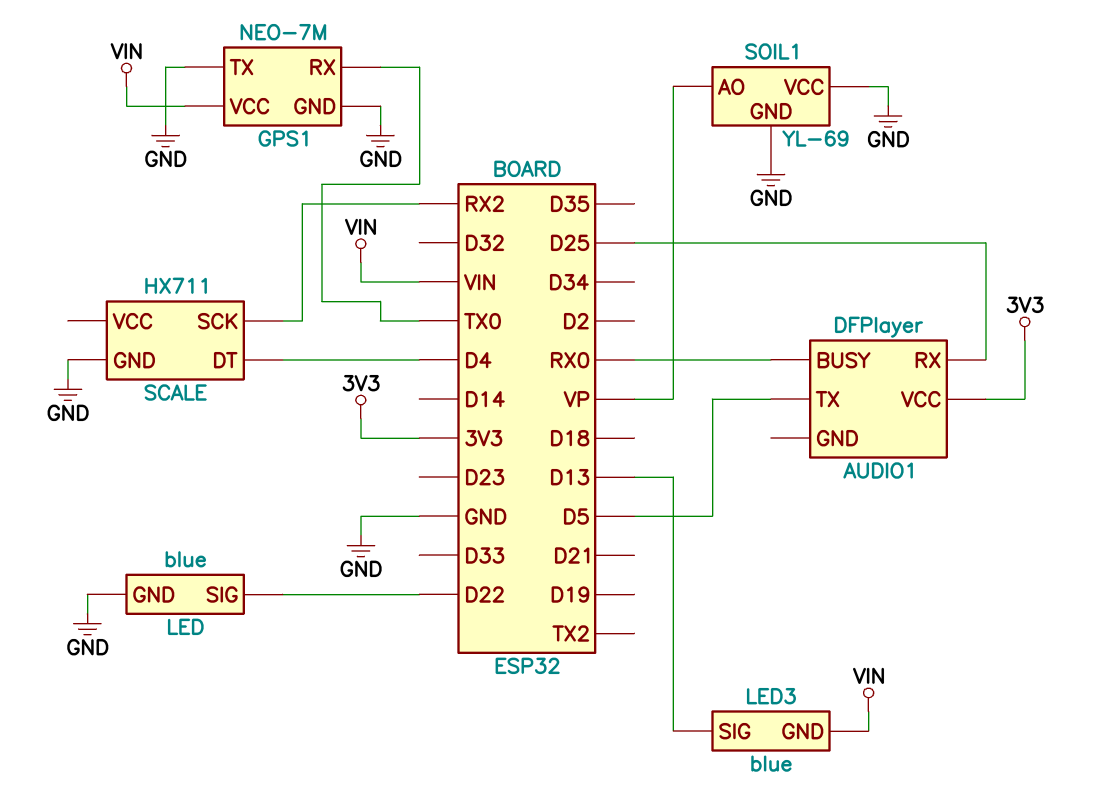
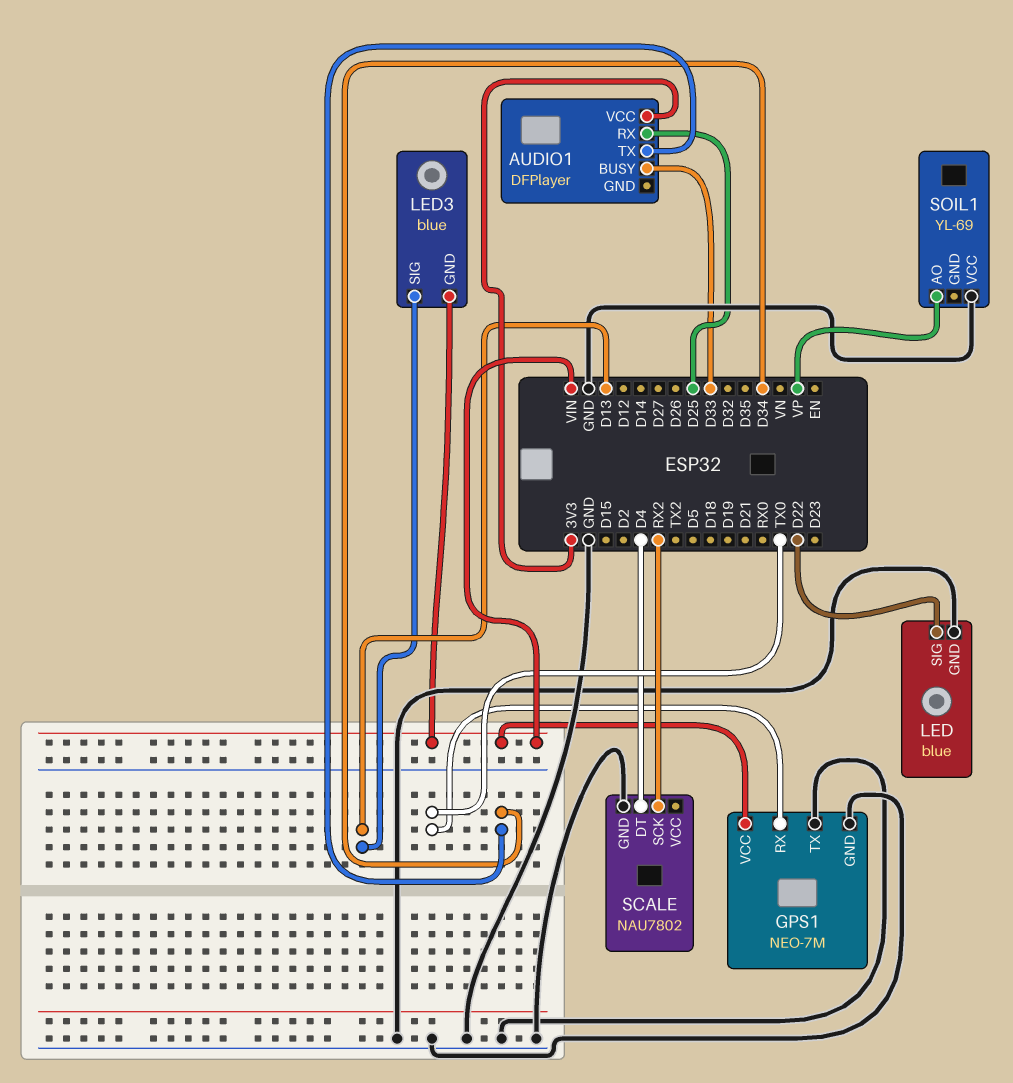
AUDIO1 pin BUSY: RX0 -> D33
AUDIO1 pin TX: D5 -> D34
SCALE: HX711 -> NAU7802
SOIL1 pin GND: GND -> none

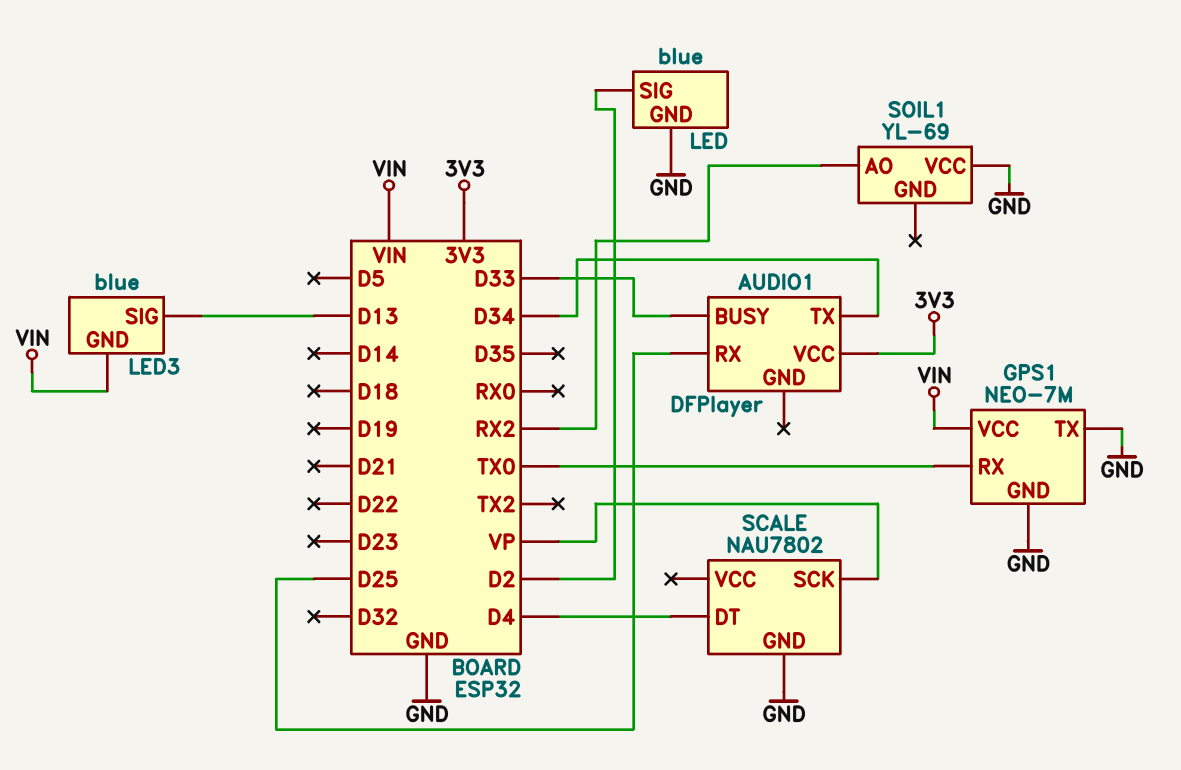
LED pin SIG: D22 -> D2
SCALE pin SCK: RX2 -> VP
SOIL1 pin AO: VP -> RX2

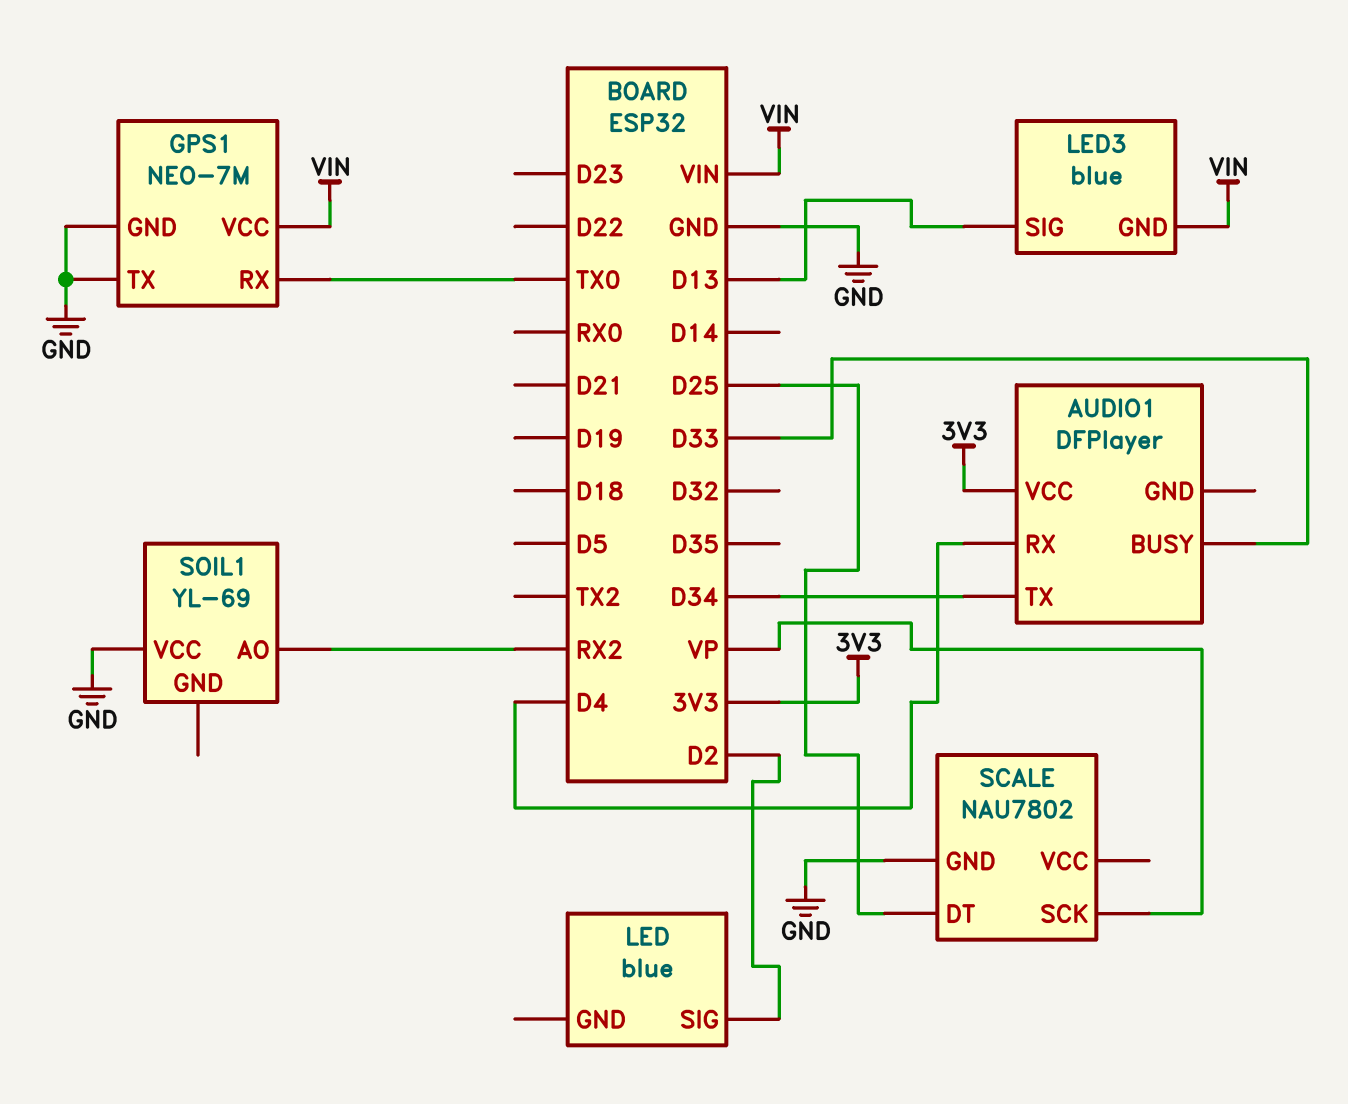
AUDIO1 pin RX: D25 -> D4
LED pin GND: GND -> none
SCALE pin DT: D4 -> D25

